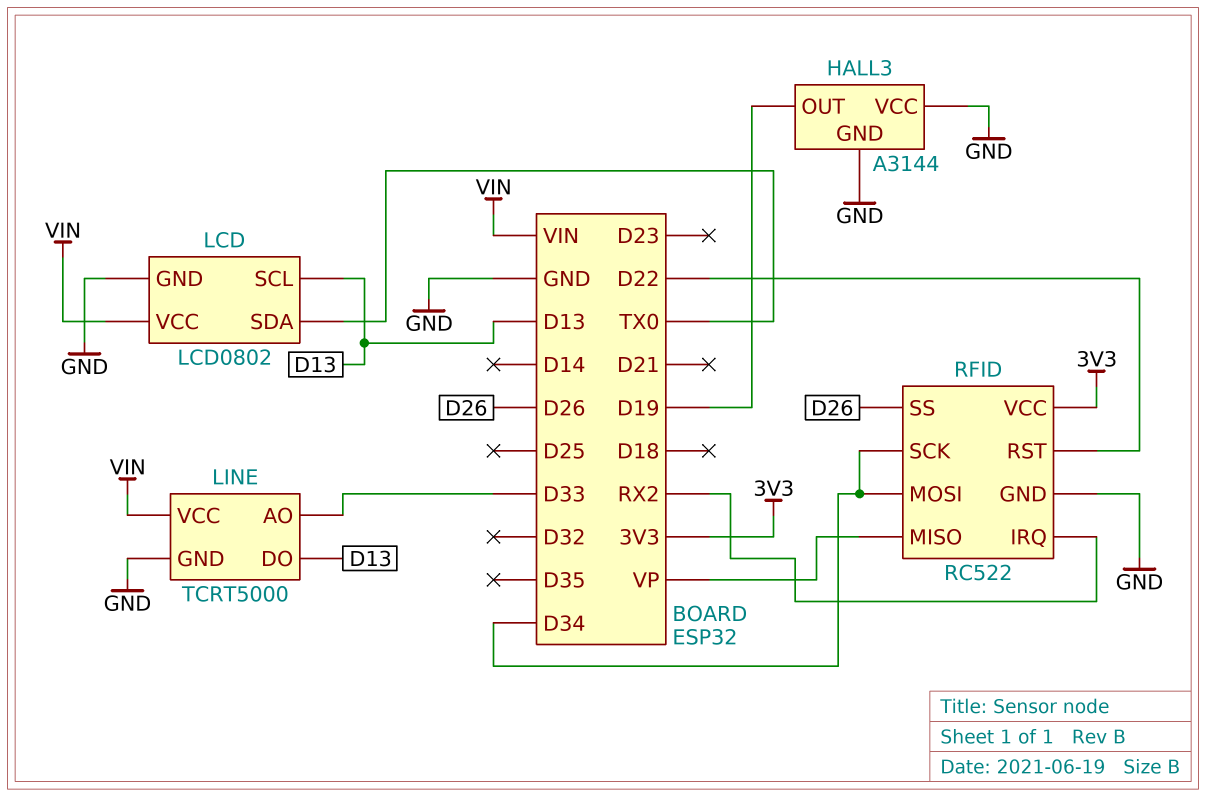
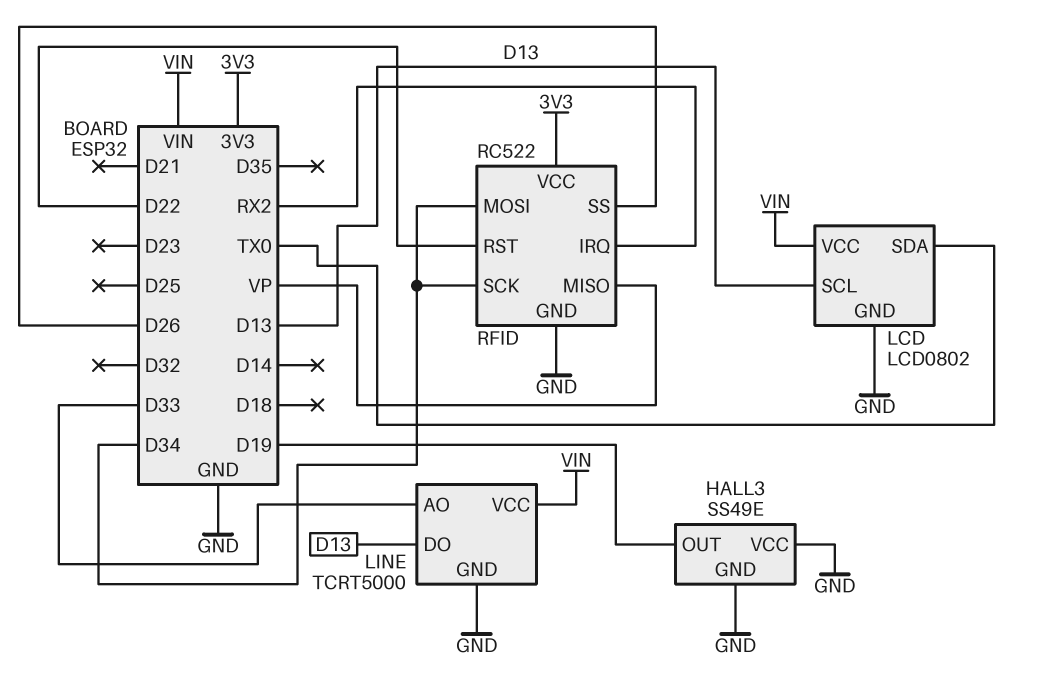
HALL3: A3144 -> SS49E

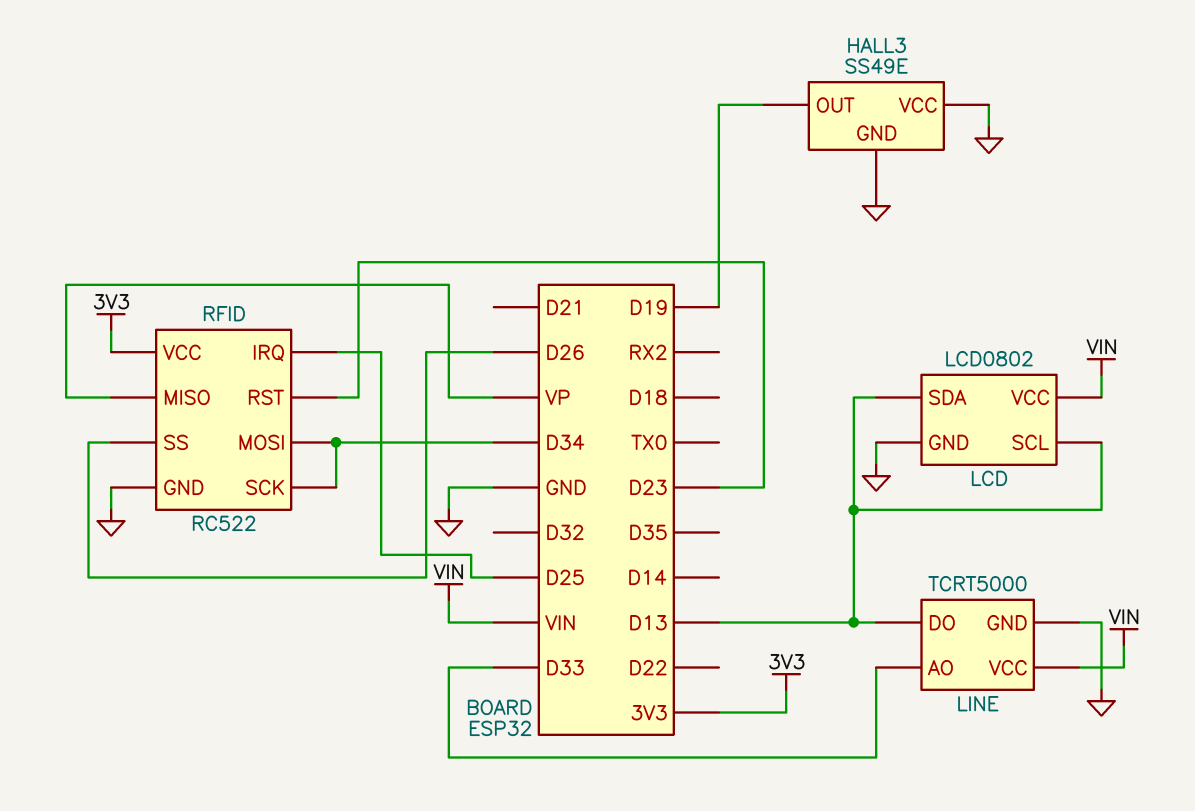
LCD pin SDA: TX0 -> D13
RFID pin IRQ: RX2 -> D25
RFID pin RST: D22 -> D23

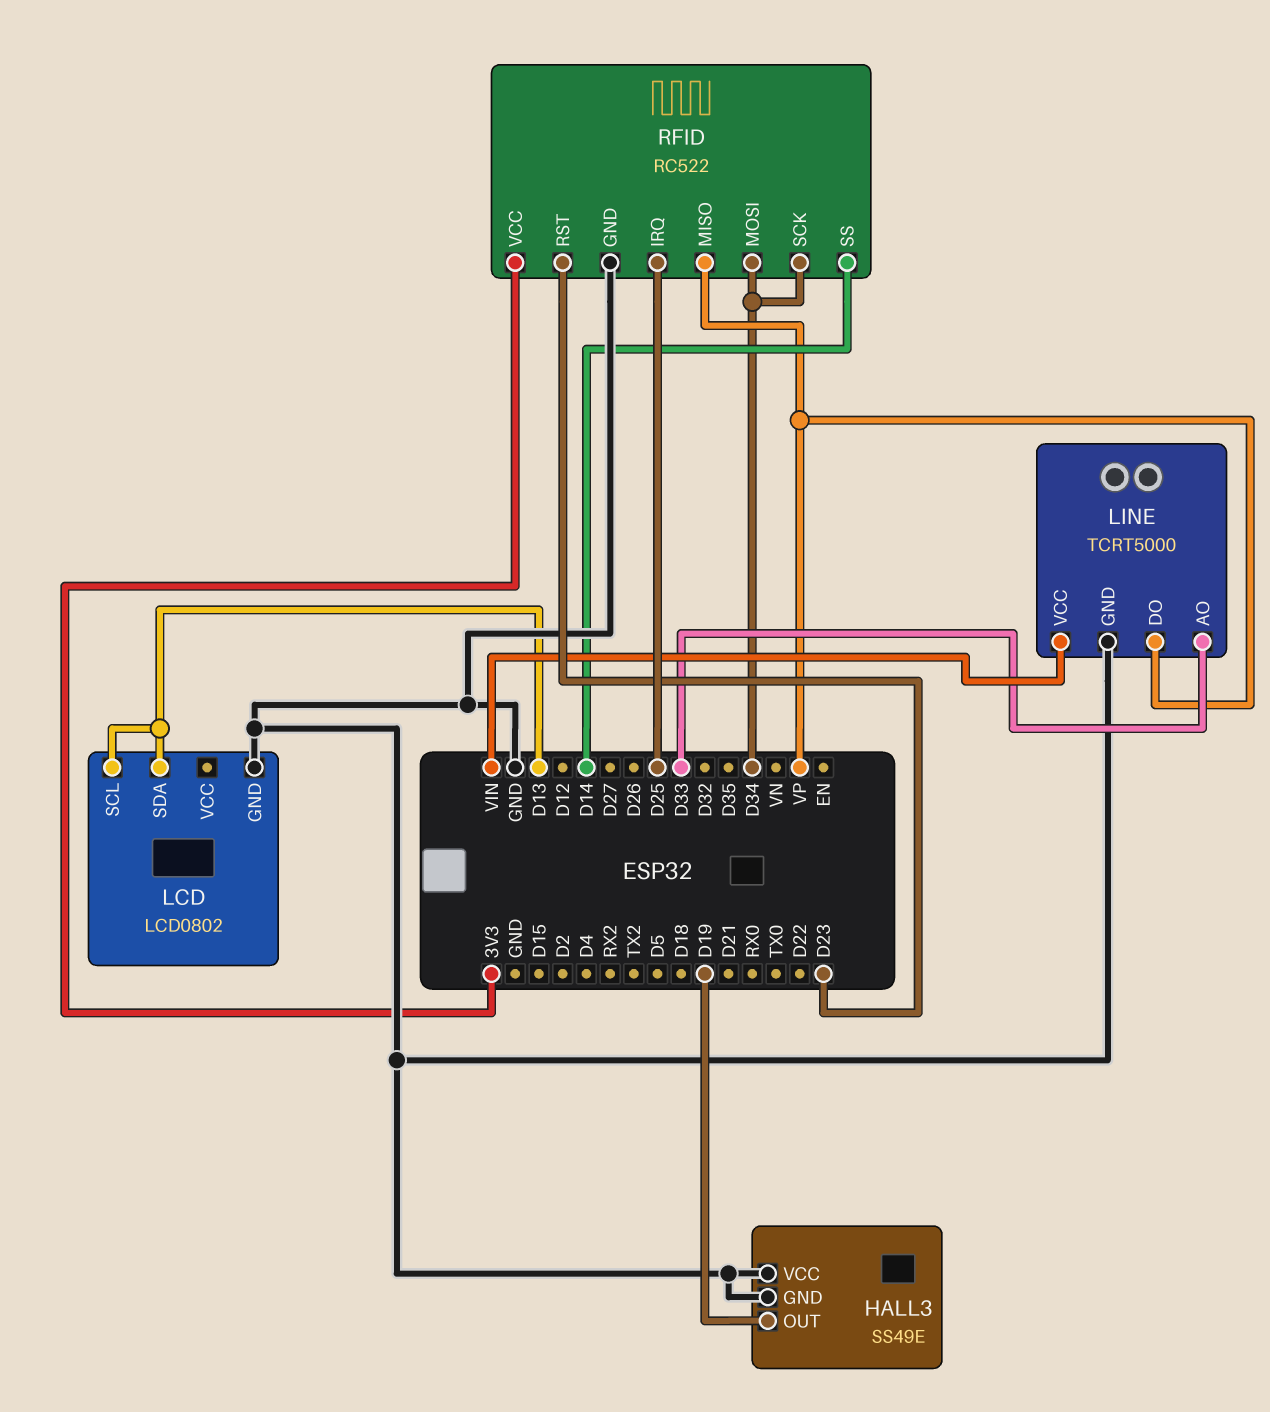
LCD pin VCC: VIN -> none
LINE pin DO: D13 -> VP
RFID pin SS: D26 -> D14

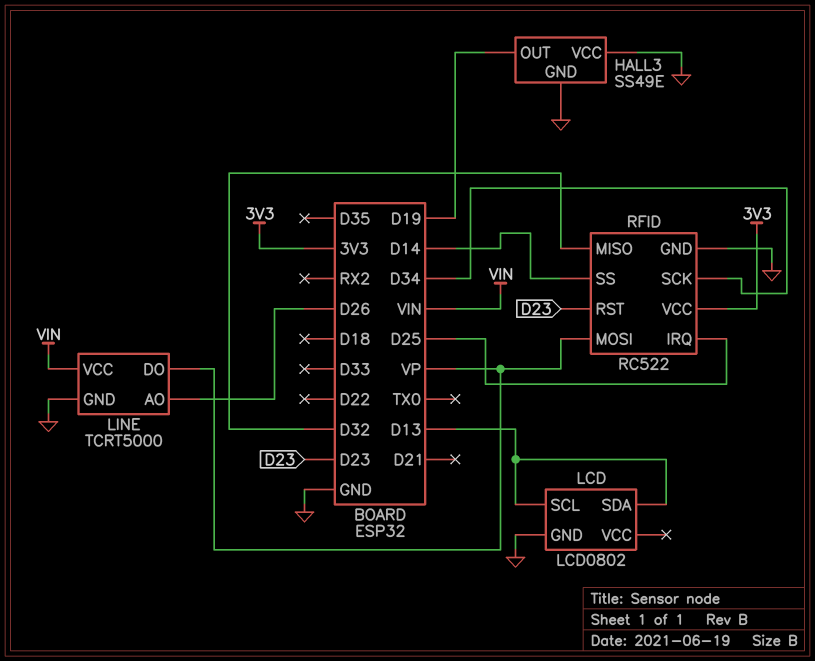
LINE pin AO: D33 -> D26
RFID pin MISO: VP -> D32
RFID pin MOSI: D34 -> VP

